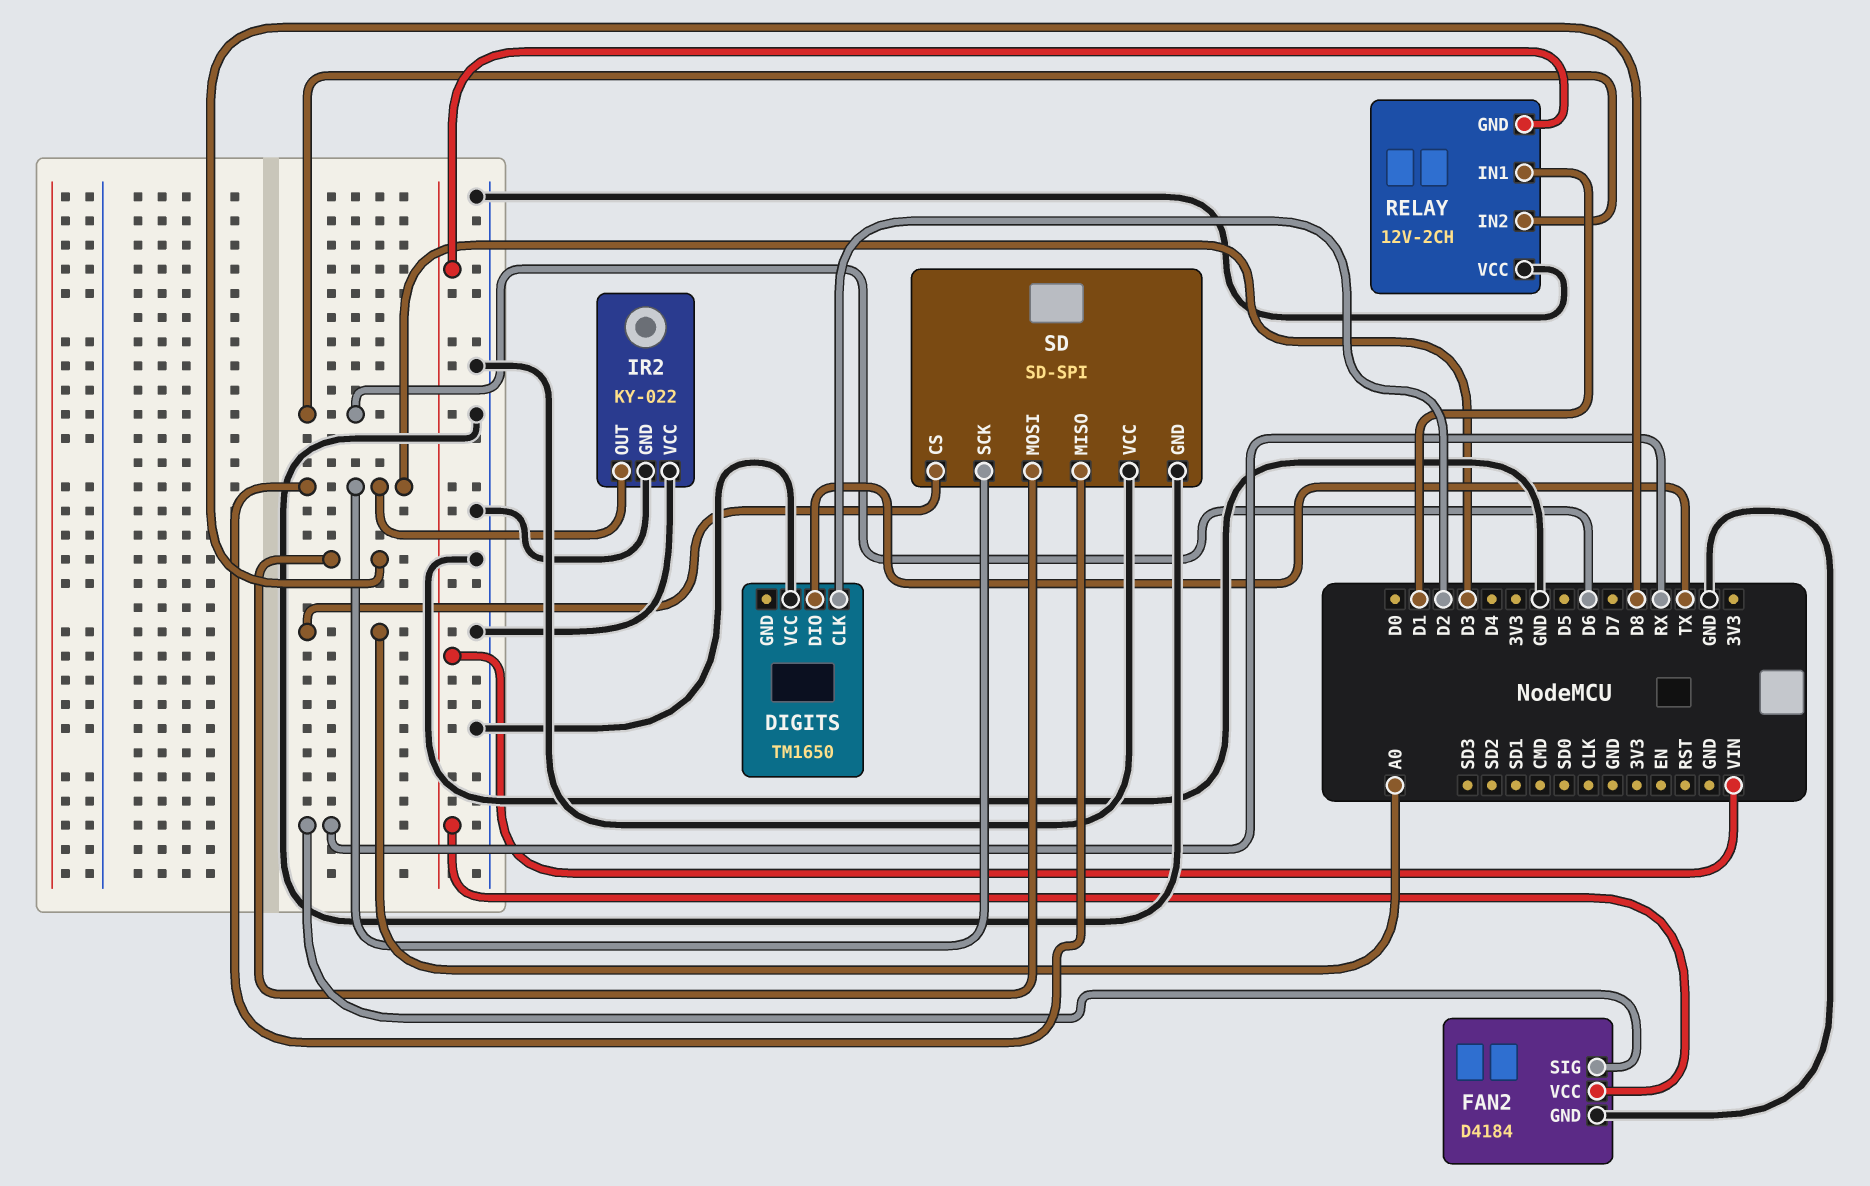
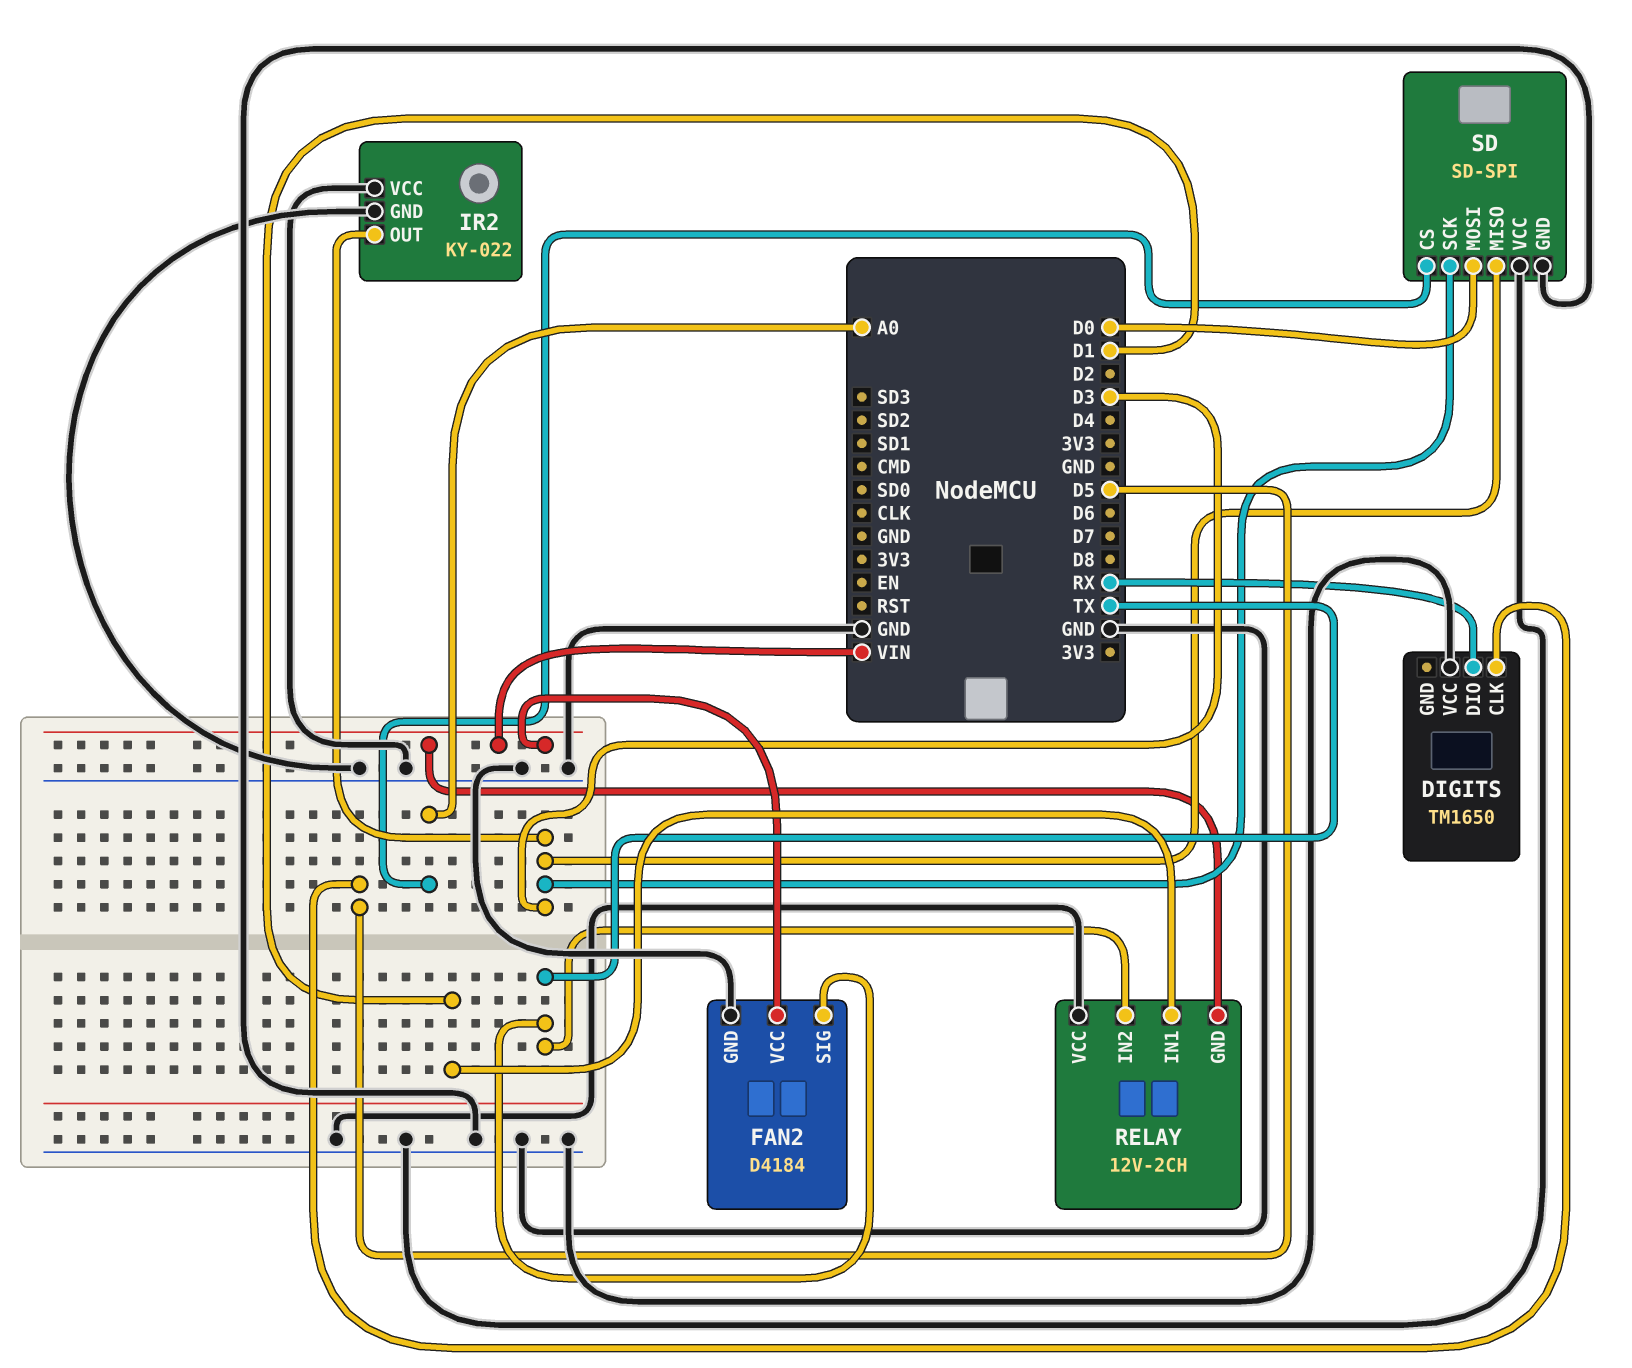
DIGITS pin CLK: D2 -> D5
DIGITS pin DIO: TX -> RX
FAN2 pin SIG: RX -> TX
RELAY pin IN2: D6 -> TX
SD pin MOSI: D8 -> D0

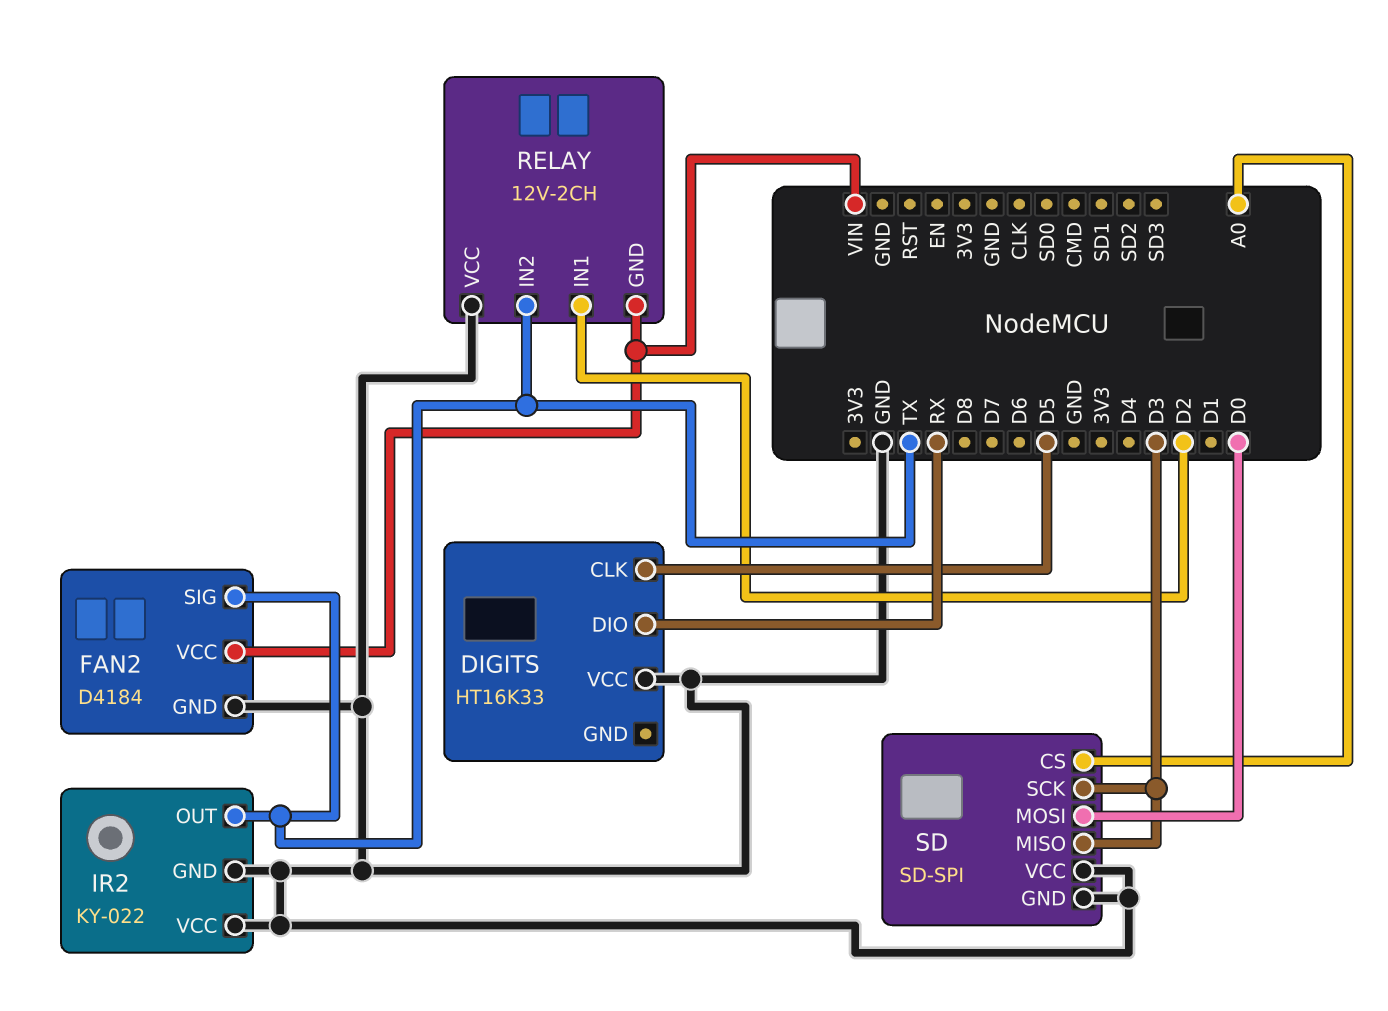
DIGITS: TM1650 -> HT16K33
IR2 pin OUT: D3 -> TX
RELAY pin IN1: D1 -> D2

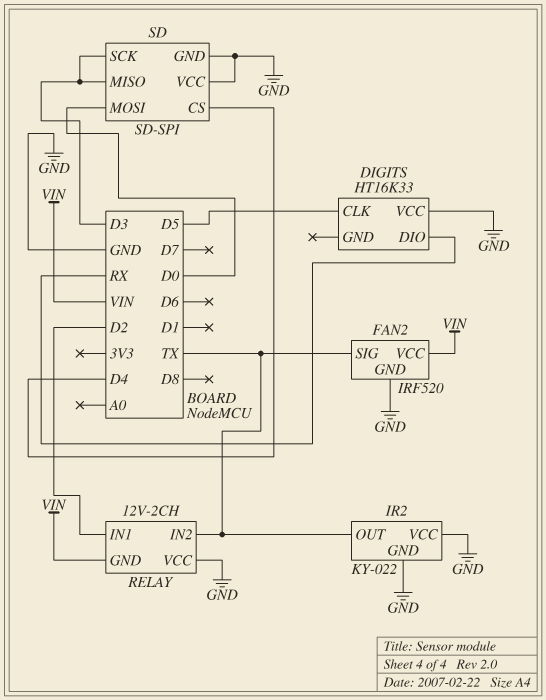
FAN2: D4184 -> IRF520
SD pin CS: A0 -> D4

